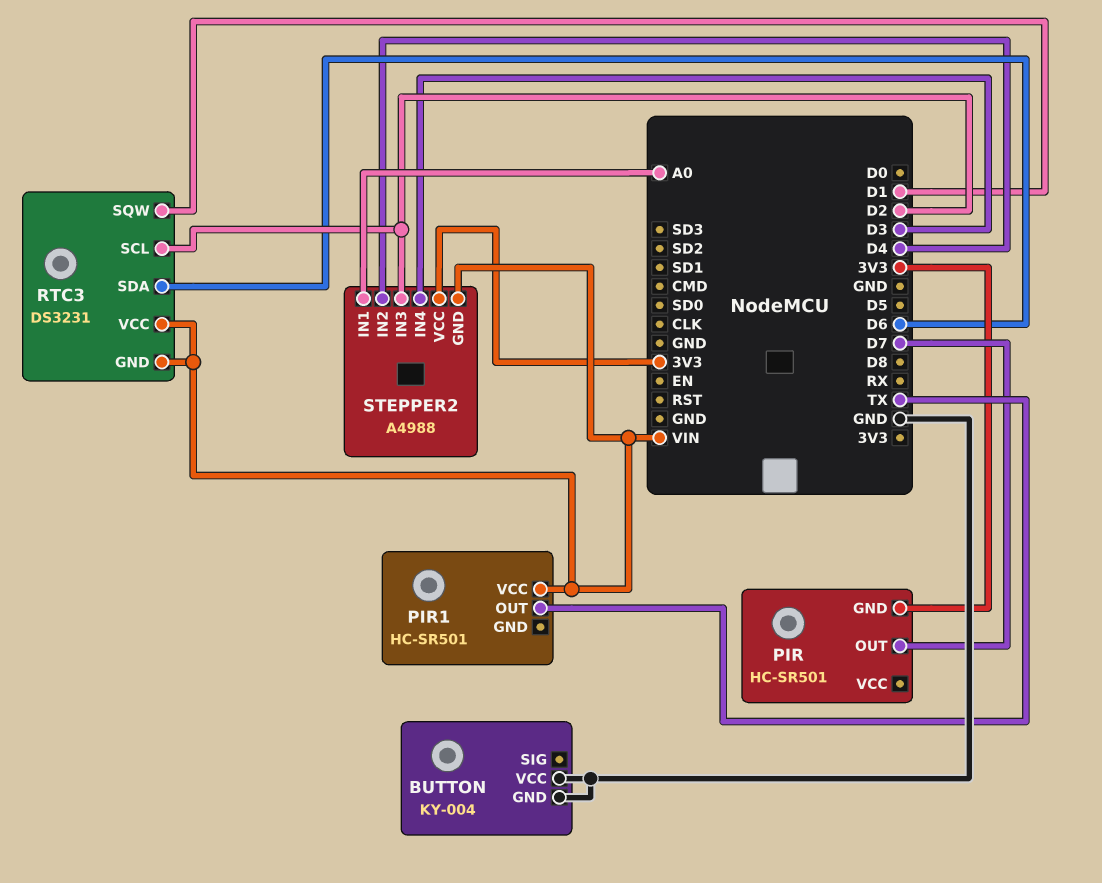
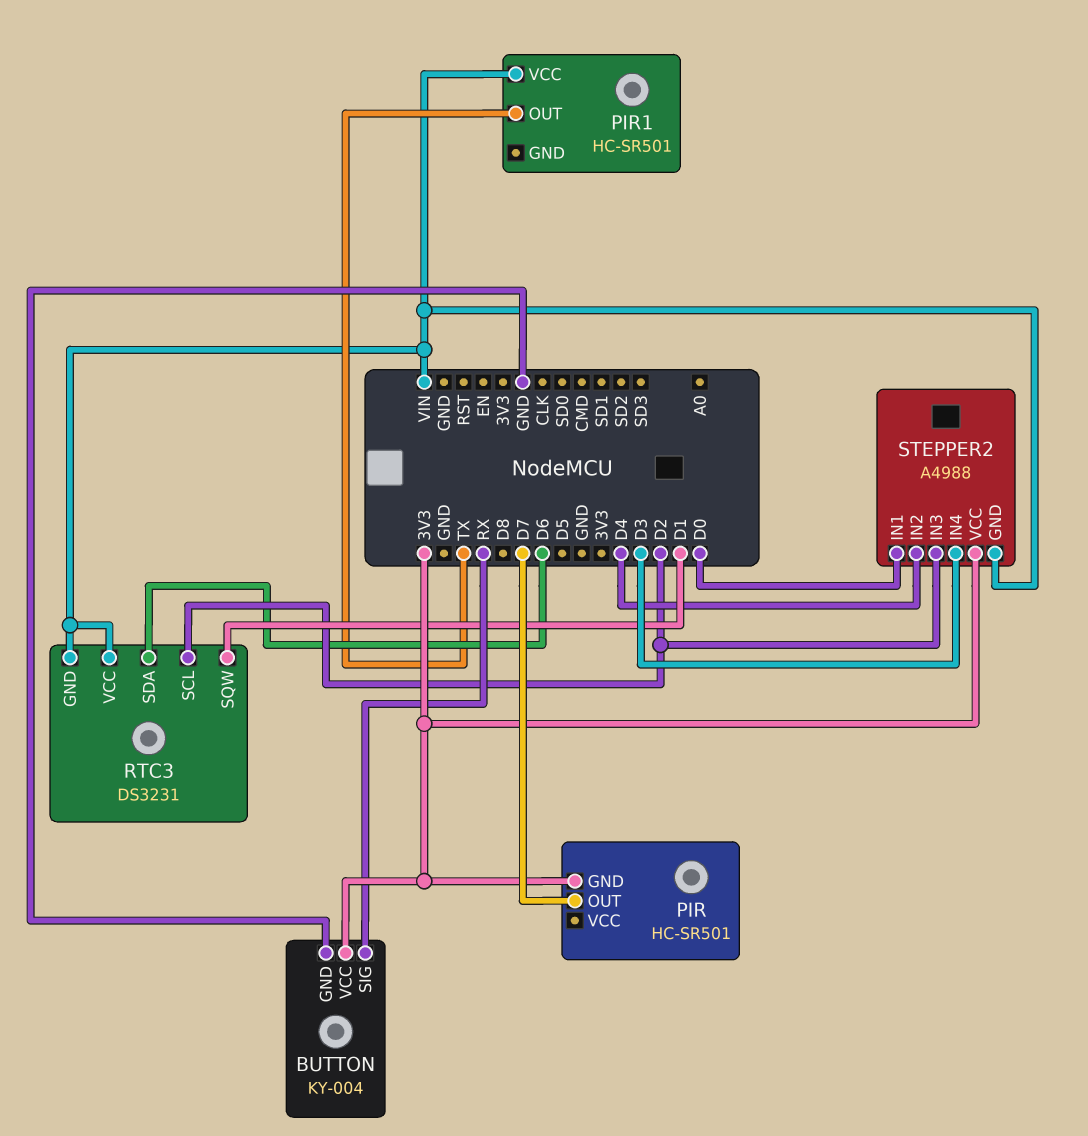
BUTTON pin SIG: none -> RX
BUTTON pin VCC: GND -> 3V3
STEPPER2 pin IN1: A0 -> D0

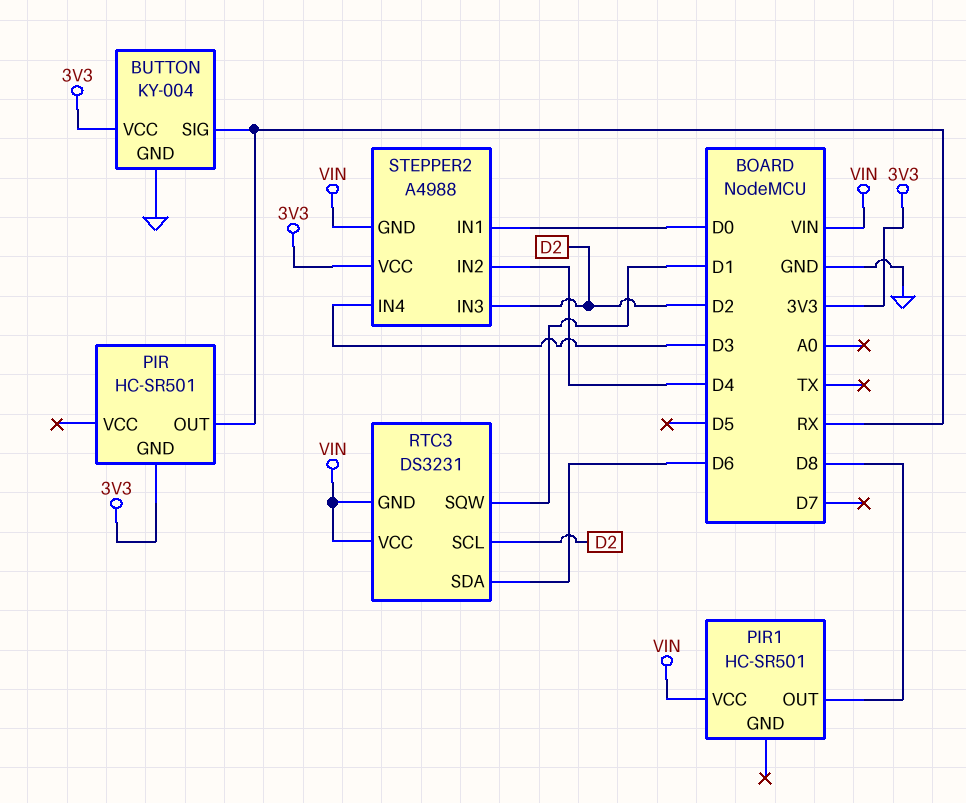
PIR pin OUT: D7 -> RX
PIR1 pin OUT: TX -> D8

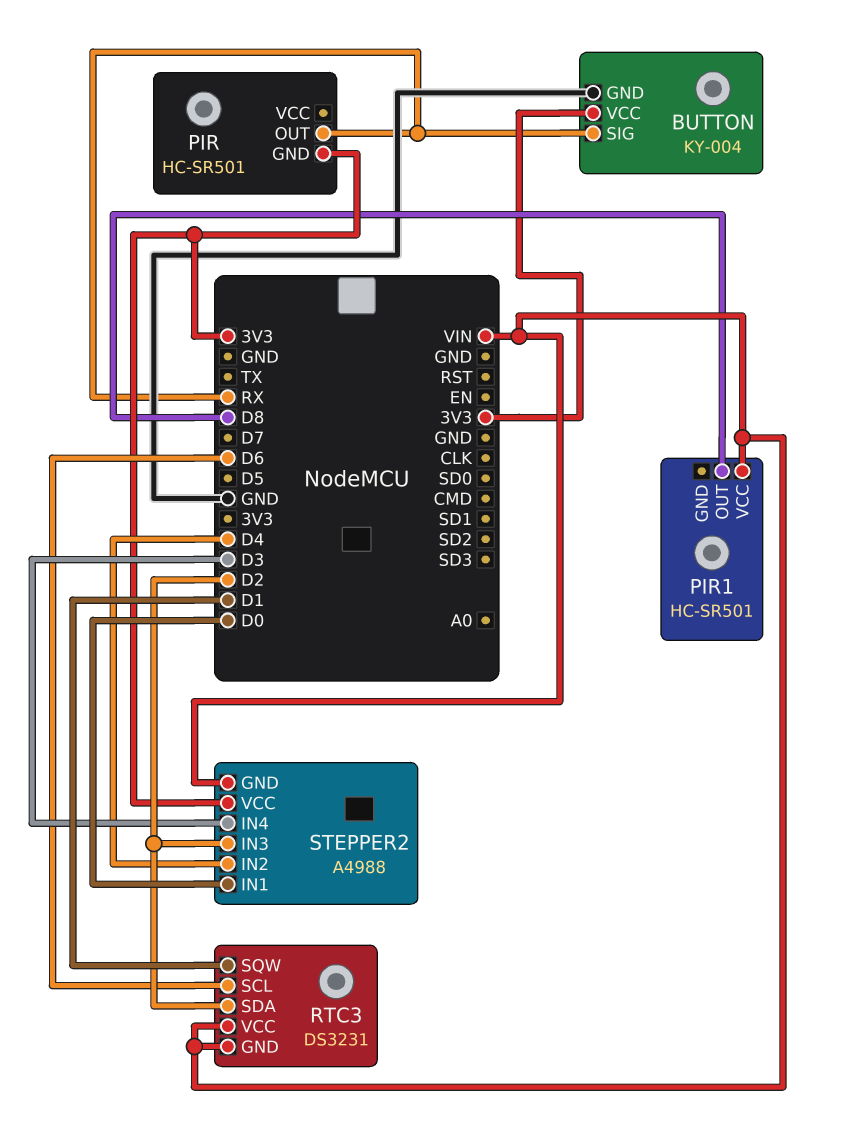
RTC3 pin SCL: D2 -> D6
RTC3 pin SDA: D6 -> D2

